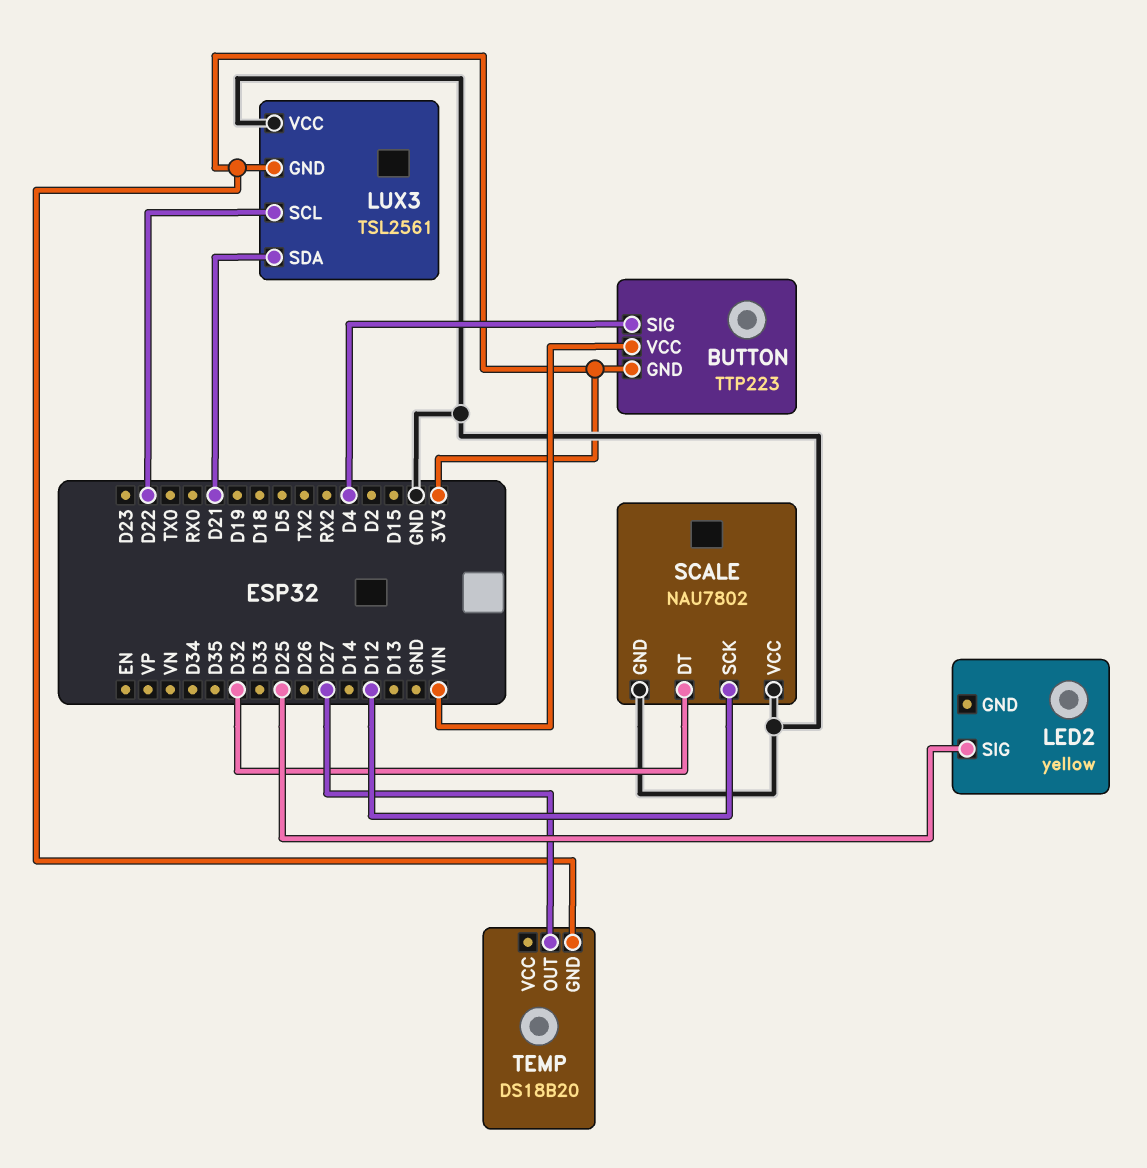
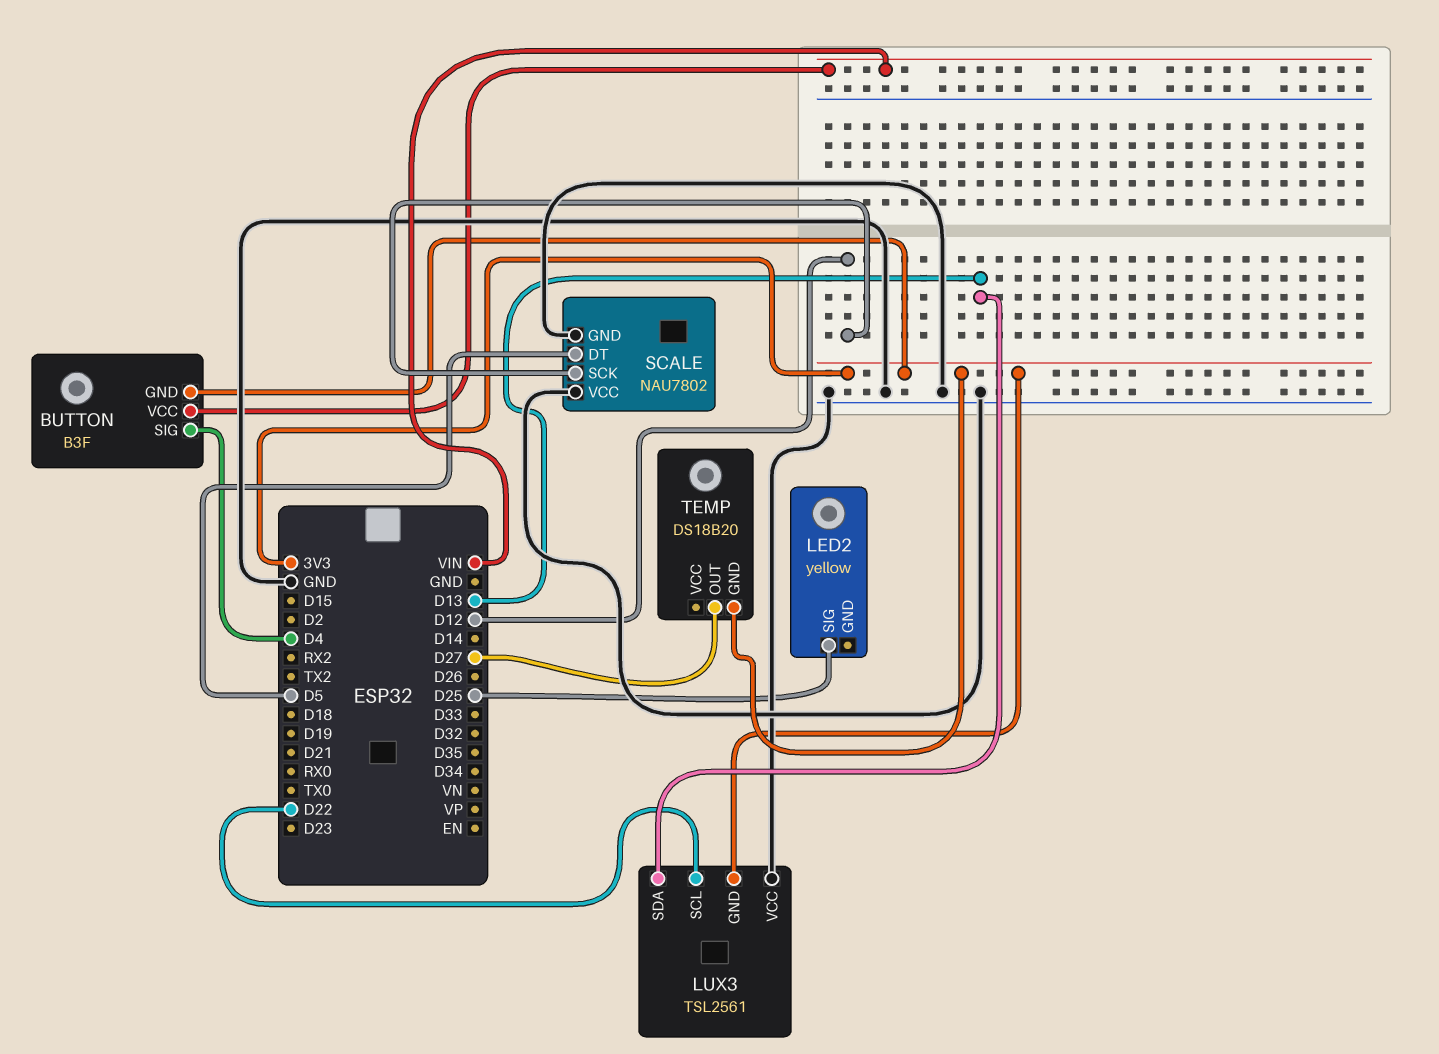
BUTTON: TTP223 -> B3F
LUX3 pin SDA: D21 -> D13
SCALE pin DT: D32 -> D5

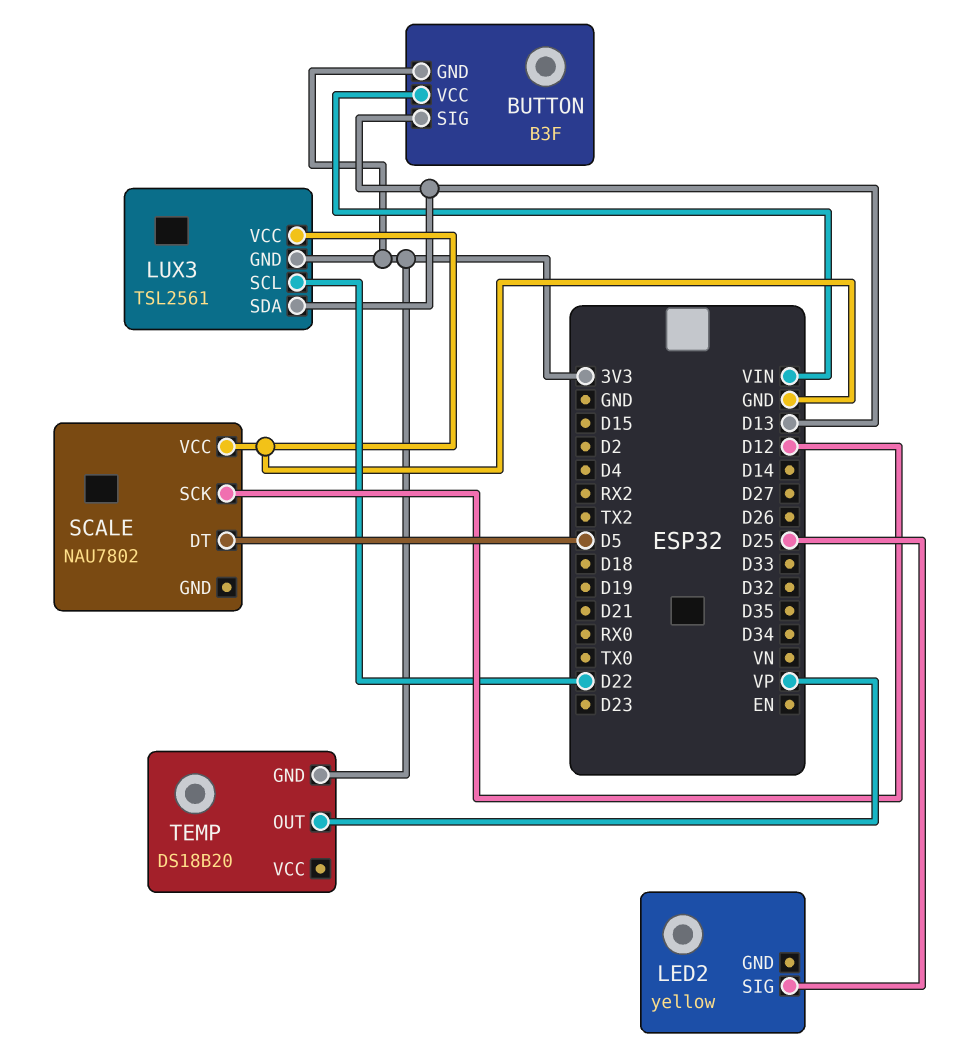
BUTTON pin SIG: D4 -> D13
SCALE pin GND: GND -> none
TEMP pin OUT: D27 -> VP

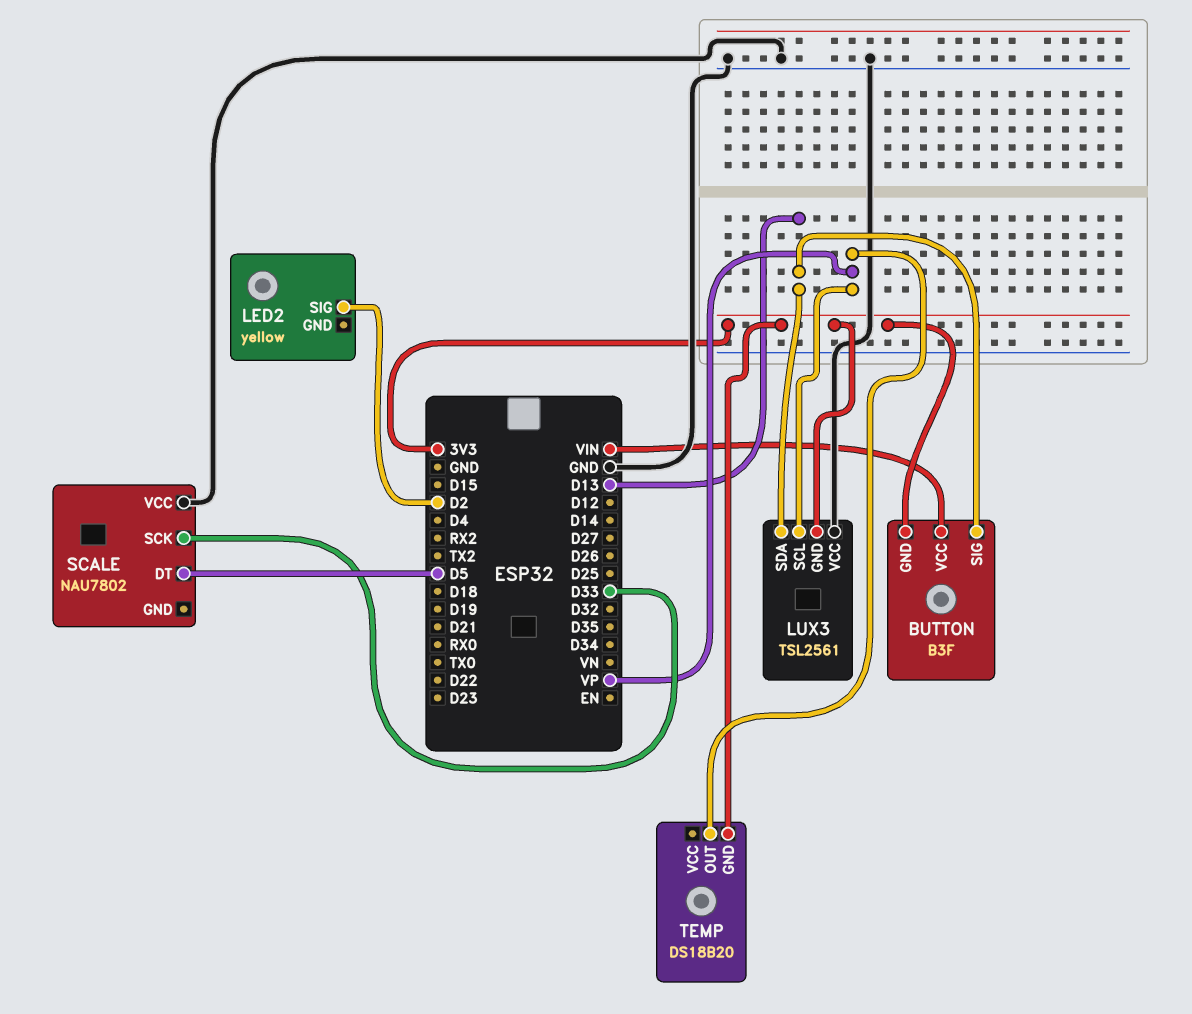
LED2 pin SIG: D25 -> D2
LUX3 pin SCL: D22 -> VP
SCALE pin SCK: D12 -> D33

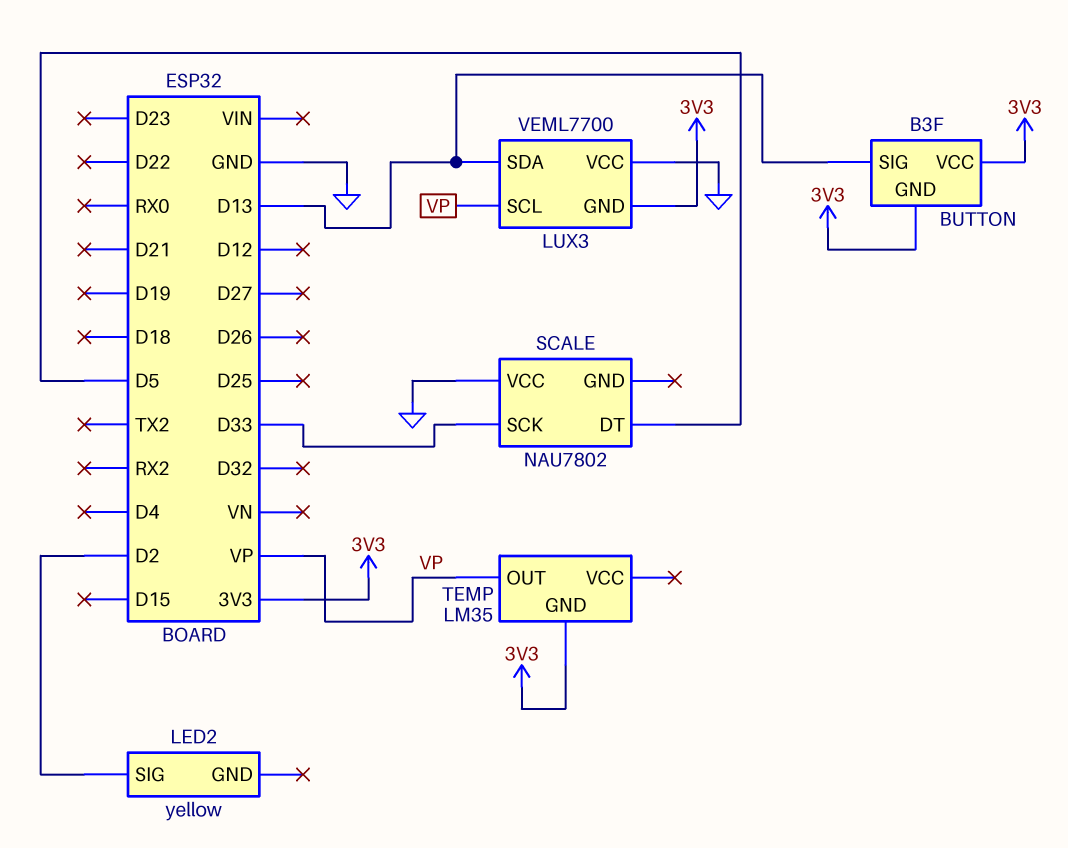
BUTTON pin VCC: VIN -> 3V3
LUX3: TSL2561 -> VEML7700
TEMP: DS18B20 -> LM35

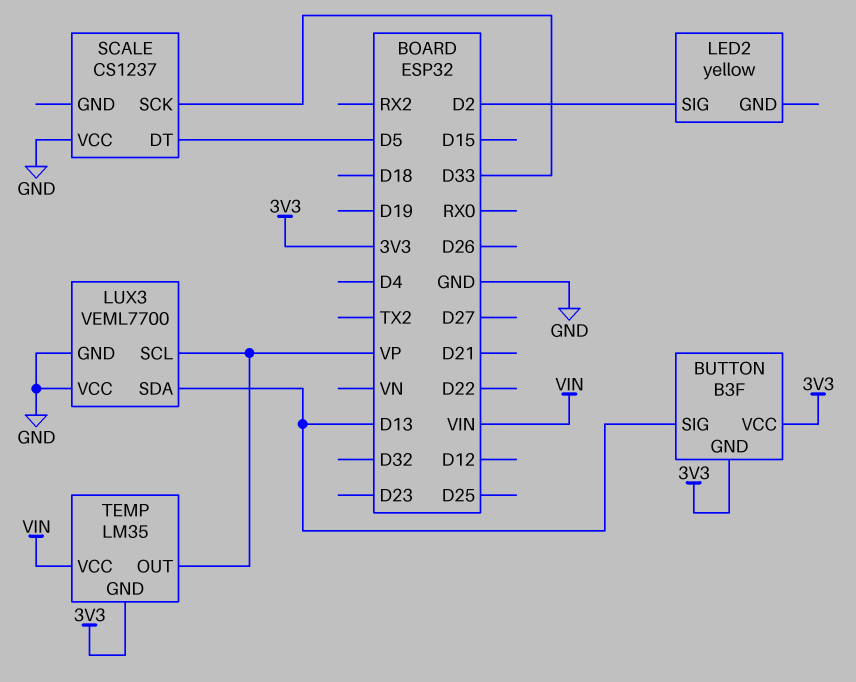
LUX3 pin GND: 3V3 -> GND
SCALE: NAU7802 -> CS1237
TEMP pin VCC: none -> VIN

